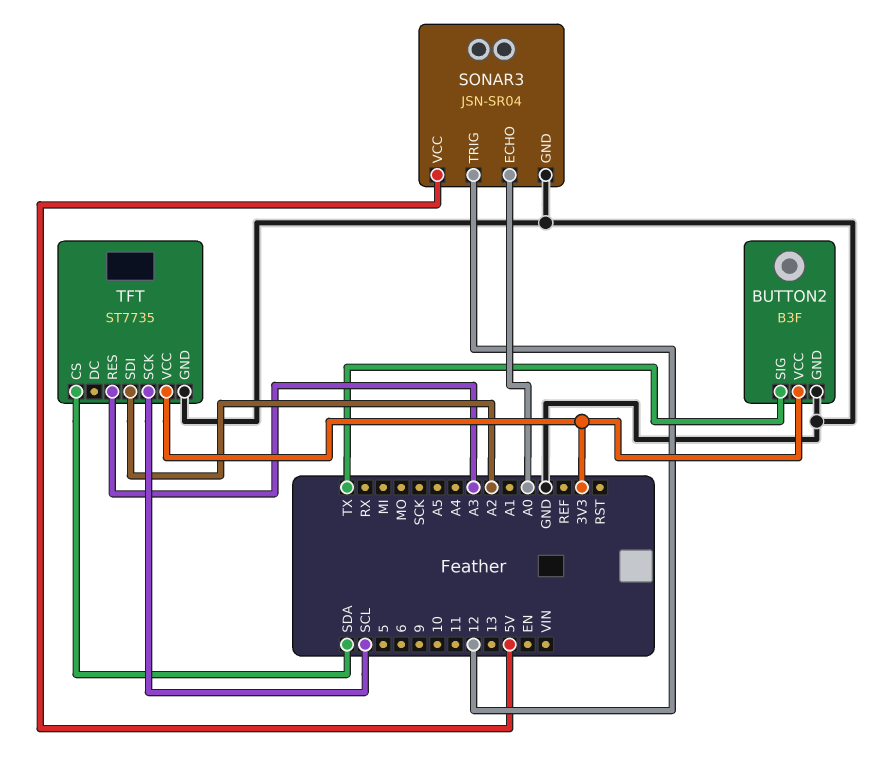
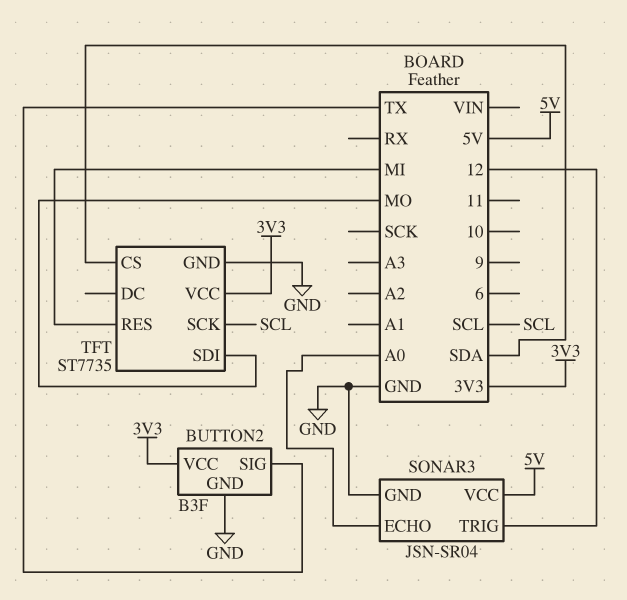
TFT pin RES: A3 -> MI
TFT pin SDI: A2 -> MO

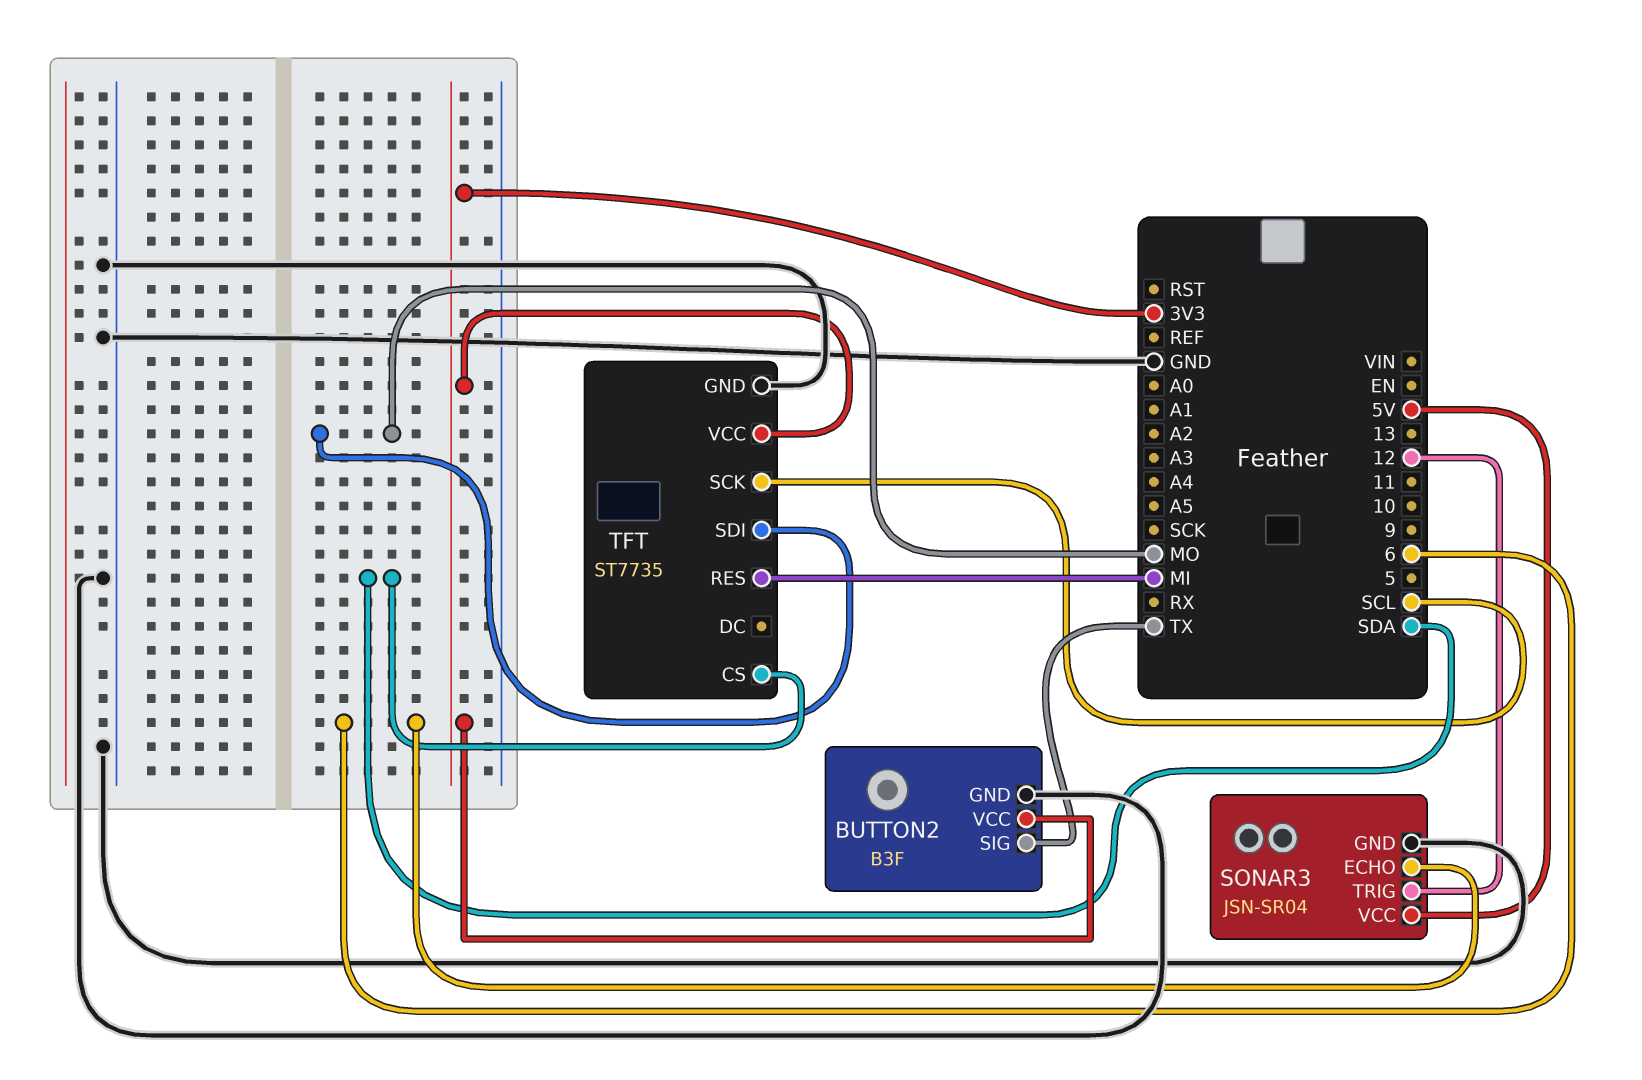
SONAR3 pin ECHO: A0 -> 6

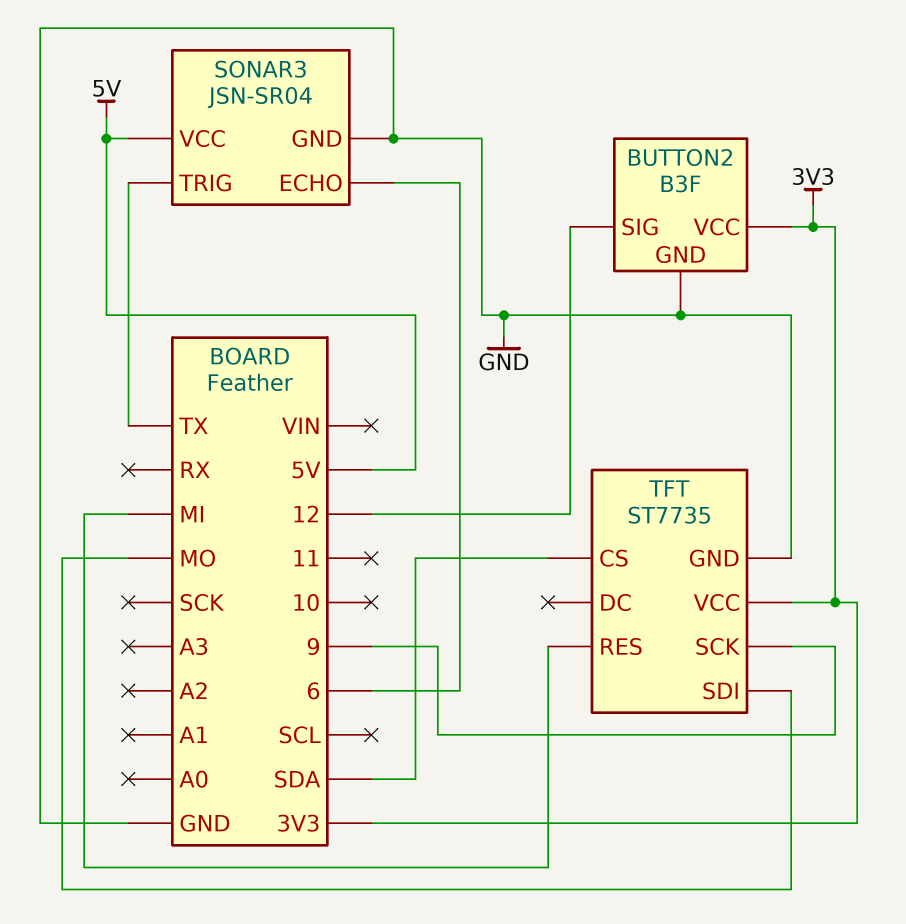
BUTTON2 pin SIG: TX -> 12
SONAR3 pin TRIG: 12 -> TX
TFT pin SCK: SCL -> 9

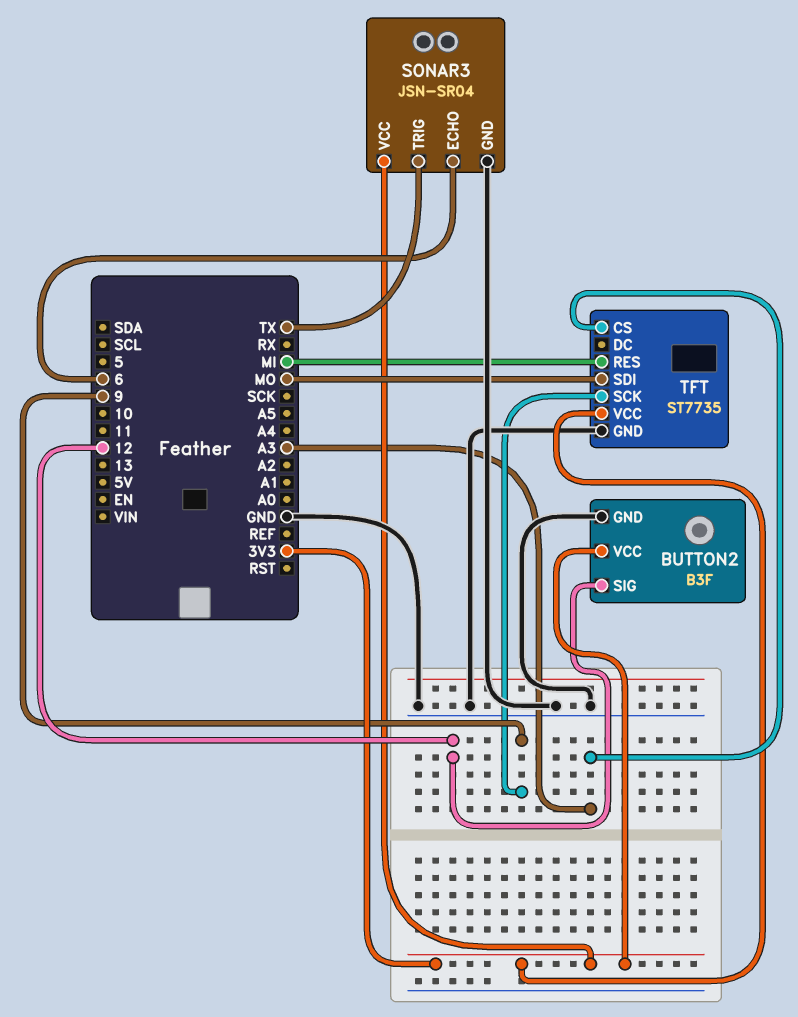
SONAR3 pin VCC: 5V -> 3V3
TFT pin CS: SDA -> A3

